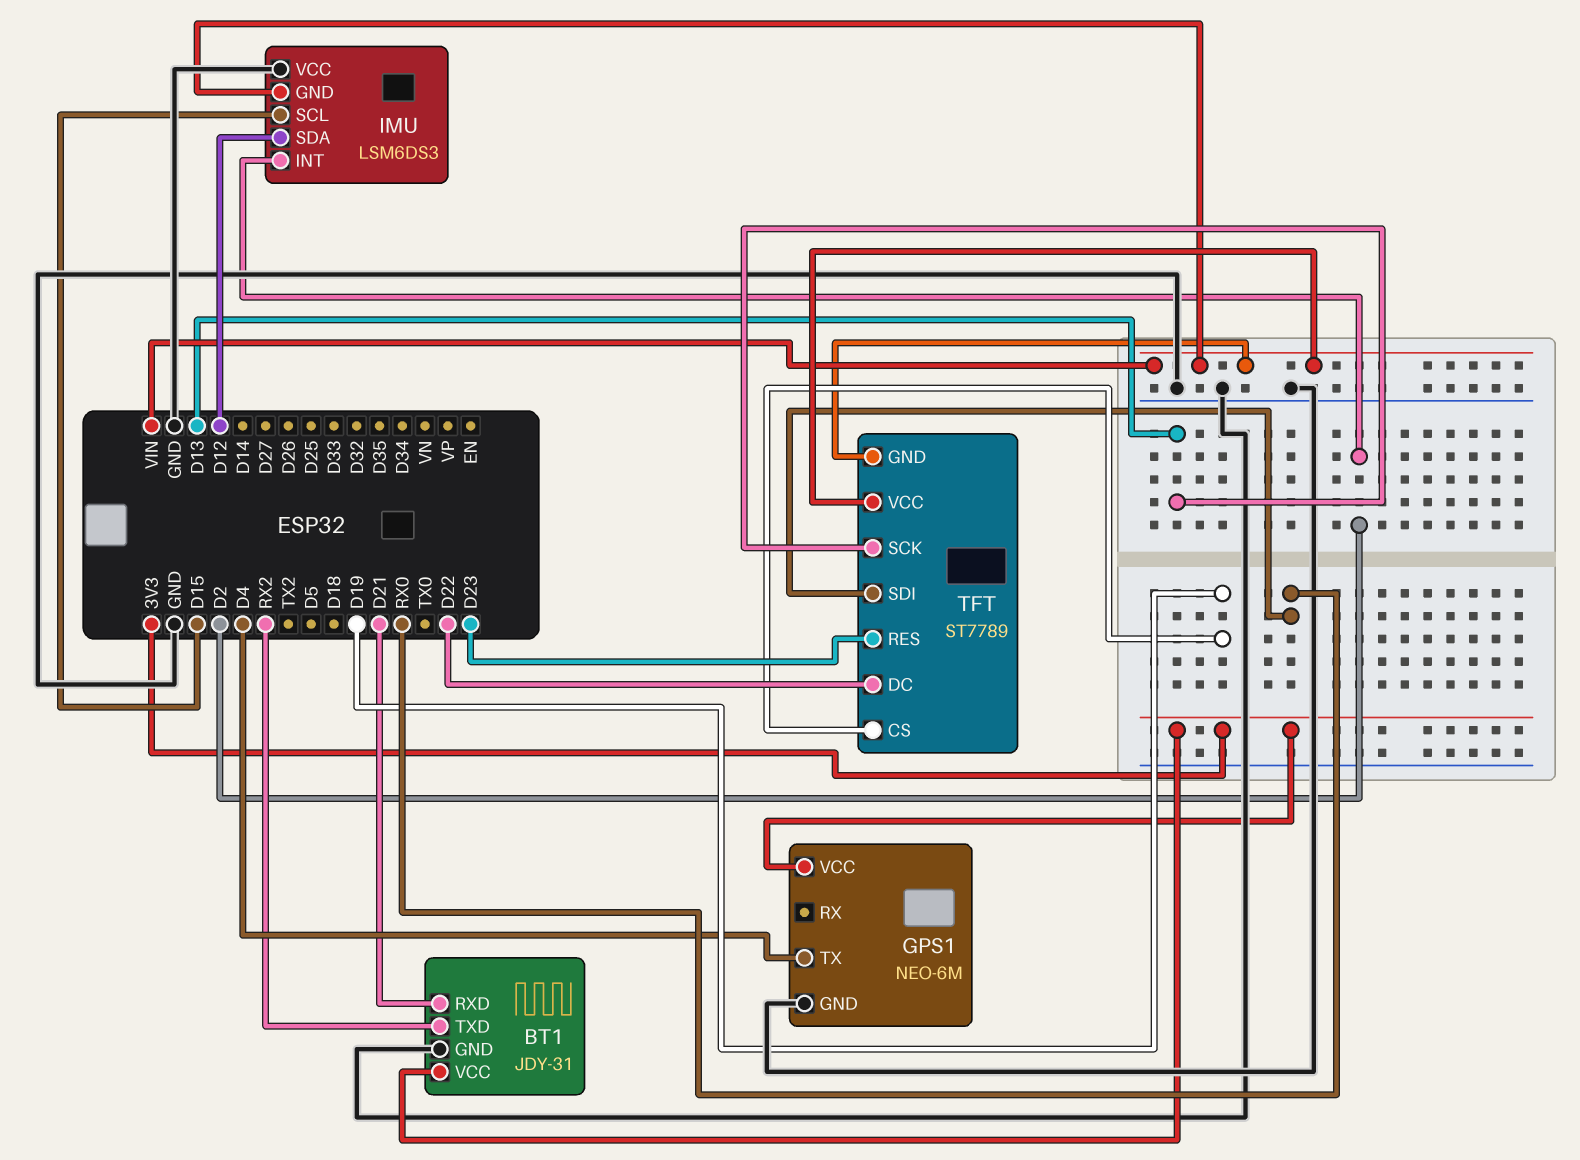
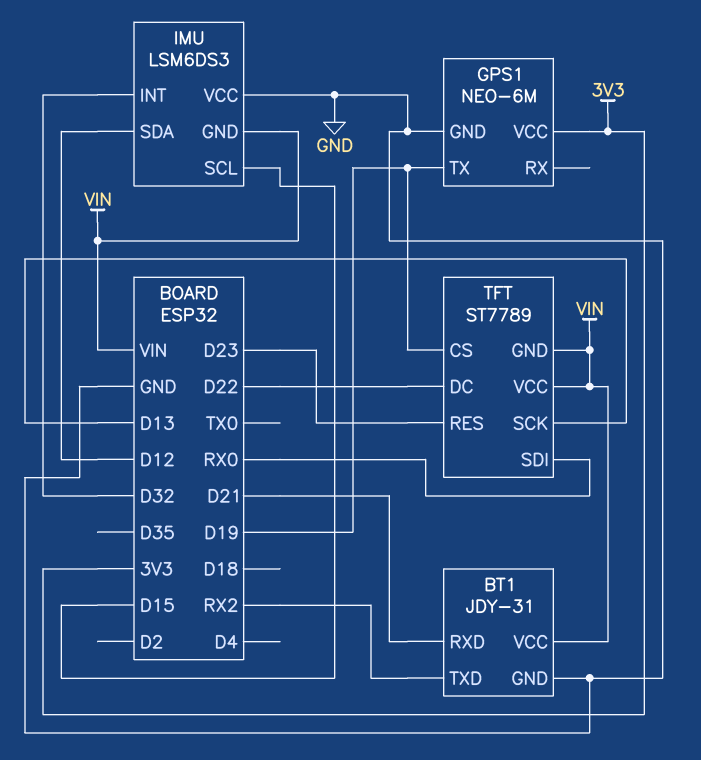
BT1 pin VCC: 3V3 -> VIN
GPS1 pin TX: D4 -> D19
IMU pin INT: D2 -> D32

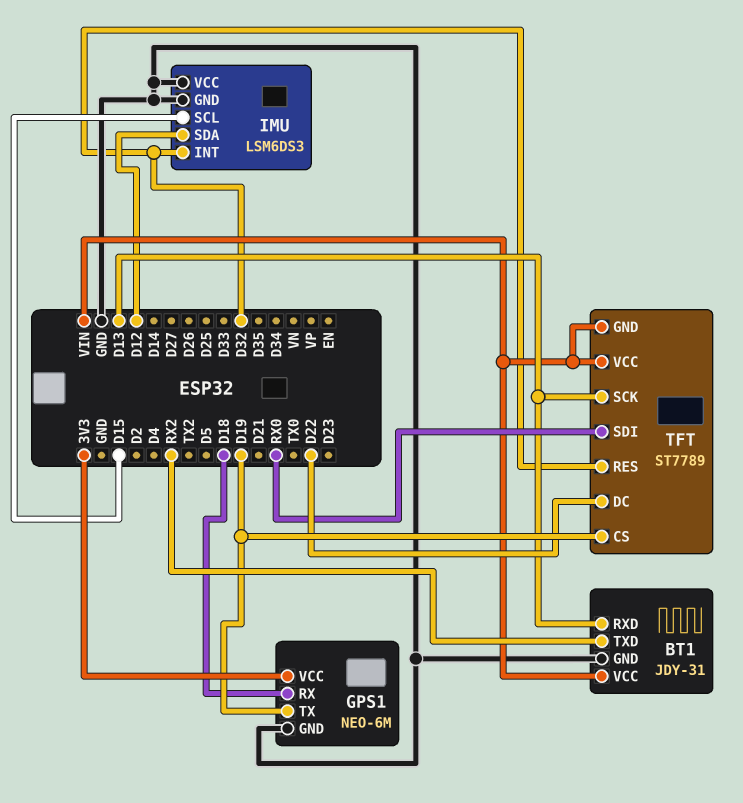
BT1 pin RXD: D21 -> D13
GPS1 pin RX: none -> D18
IMU pin GND: VIN -> GND
TFT pin RES: D23 -> D32

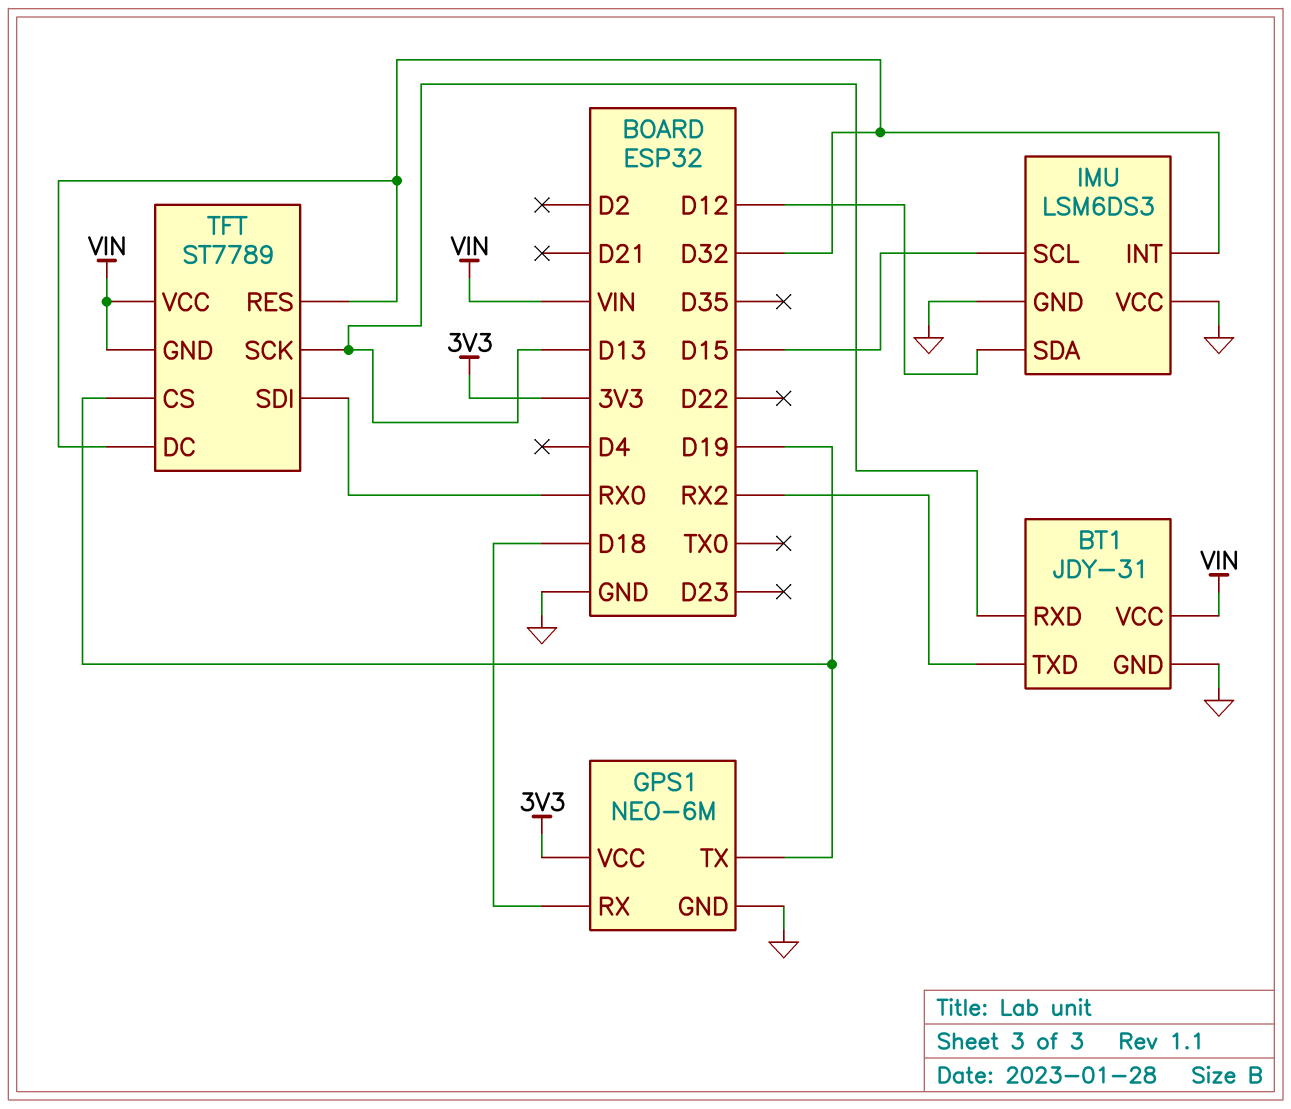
TFT pin DC: D22 -> D32

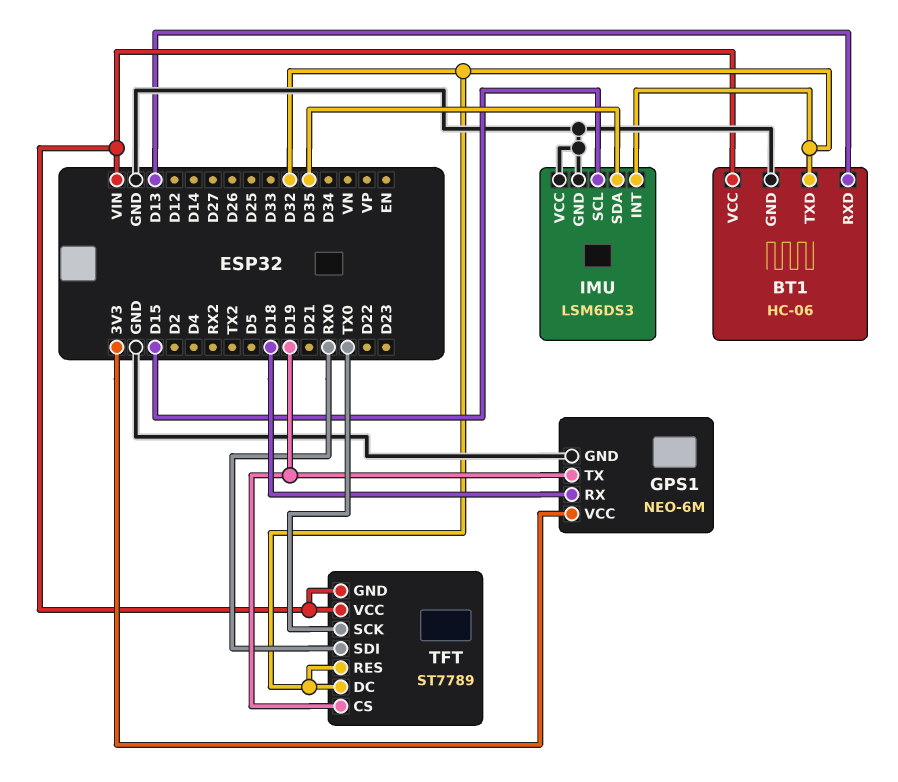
BT1: JDY-31 -> HC-06
BT1 pin TXD: RX2 -> D32
IMU pin SDA: D12 -> D35
TFT pin SCK: D13 -> TX0

